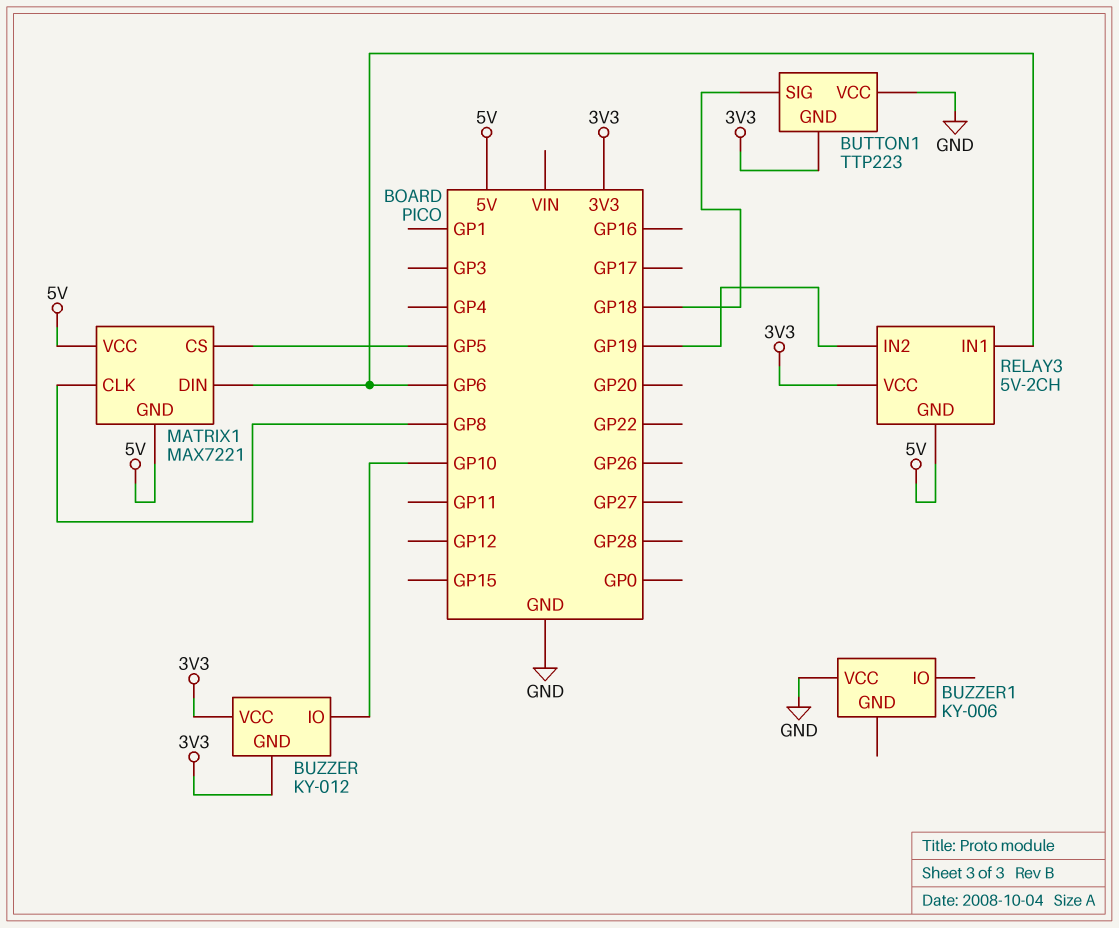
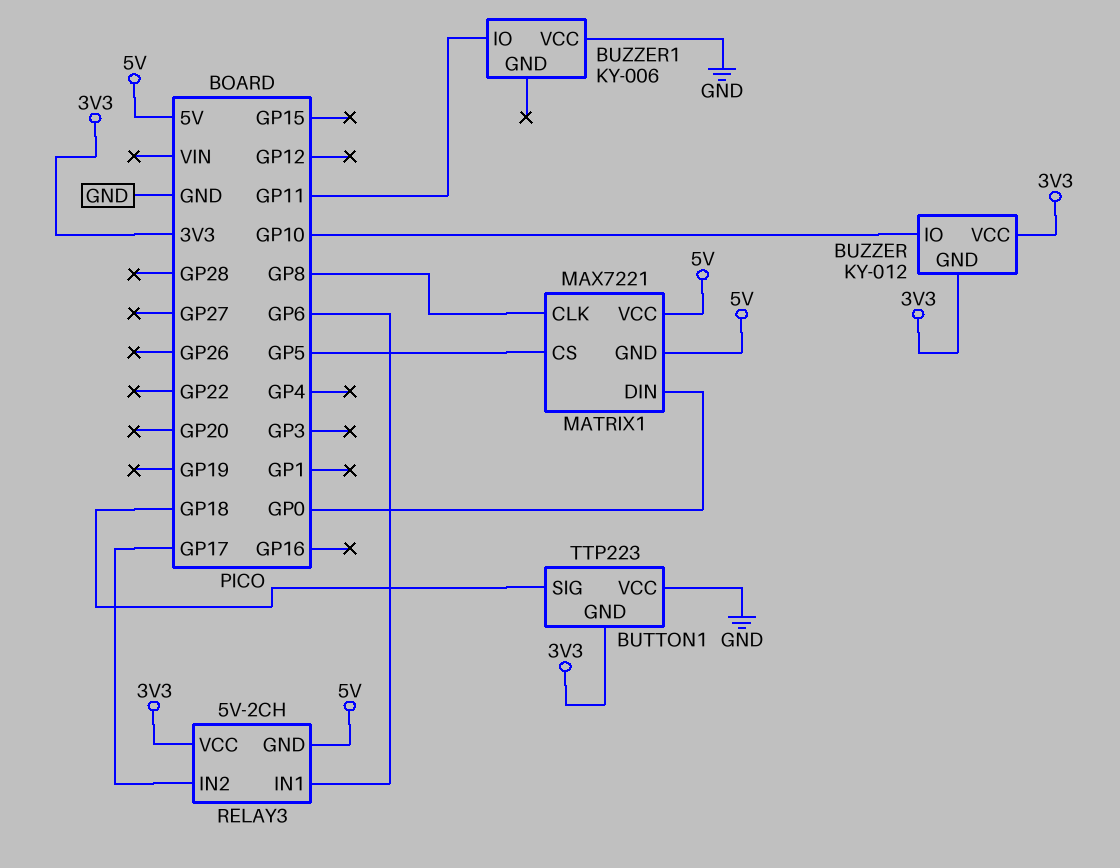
BUZZER1 pin IO: none -> GP11
MATRIX1 pin DIN: GP6 -> GP0
RELAY3 pin IN2: GP19 -> GP17

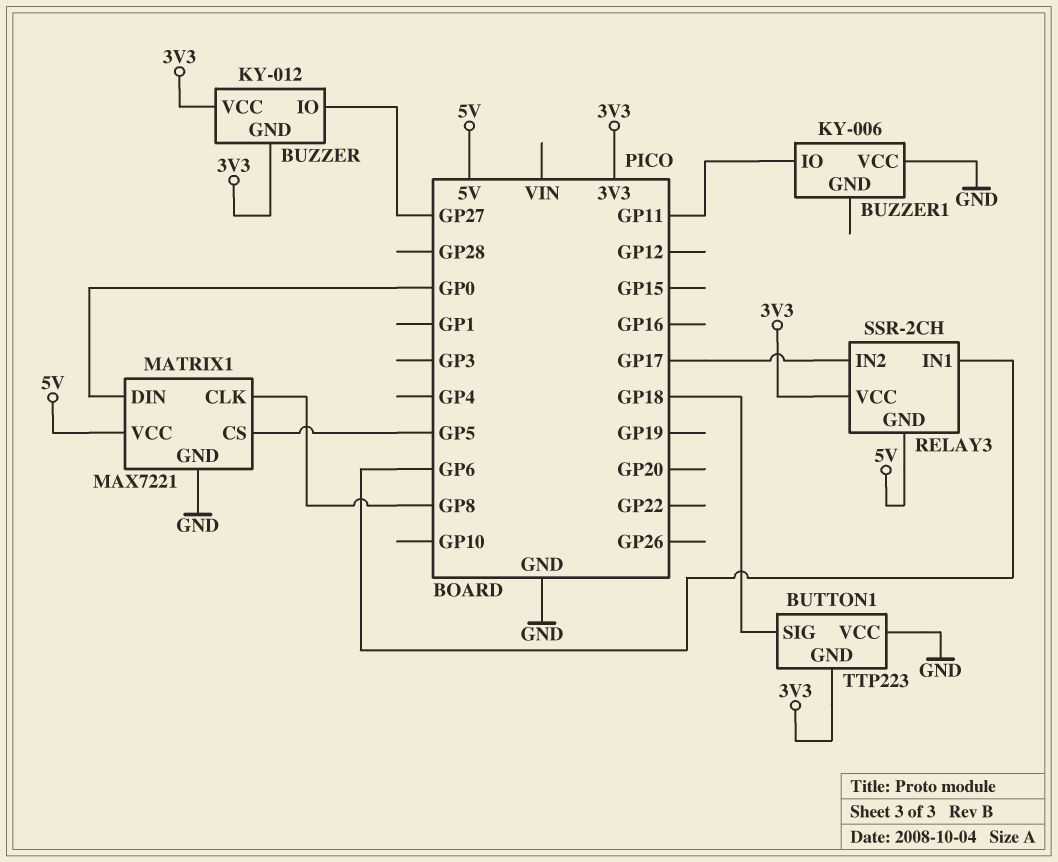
BUZZER pin IO: GP10 -> GP27
MATRIX1 pin GND: 5V -> GND
RELAY3: 5V-2CH -> SSR-2CH

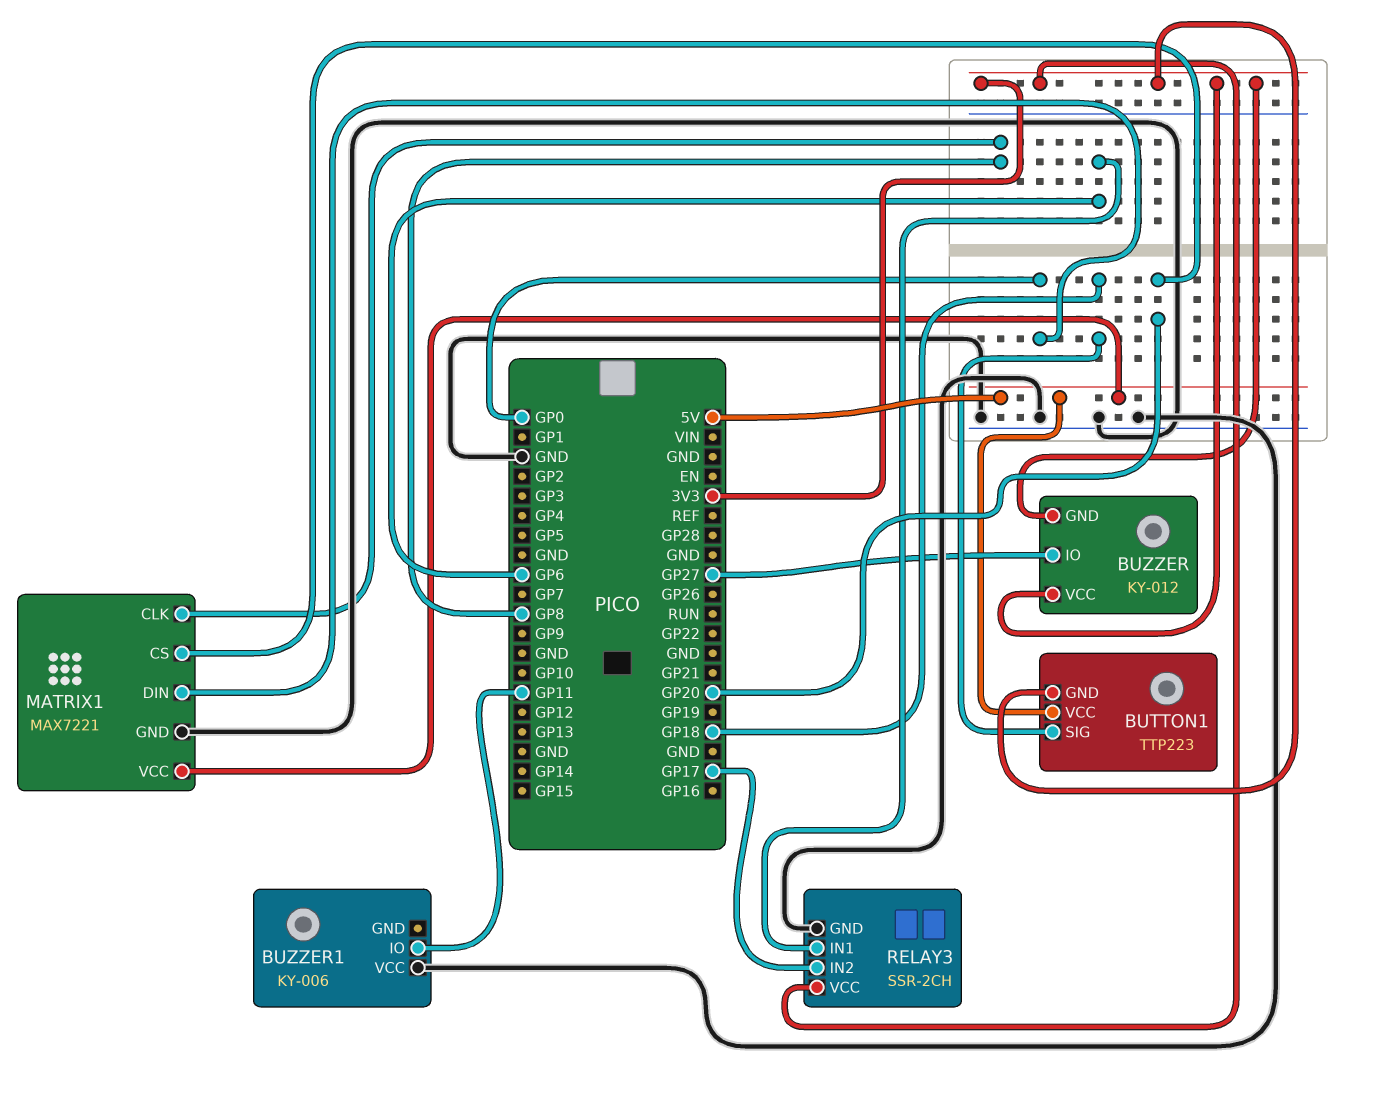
BUTTON1 pin VCC: GND -> 5V
MATRIX1 pin CS: GP5 -> GP20
RELAY3 pin GND: 5V -> GND

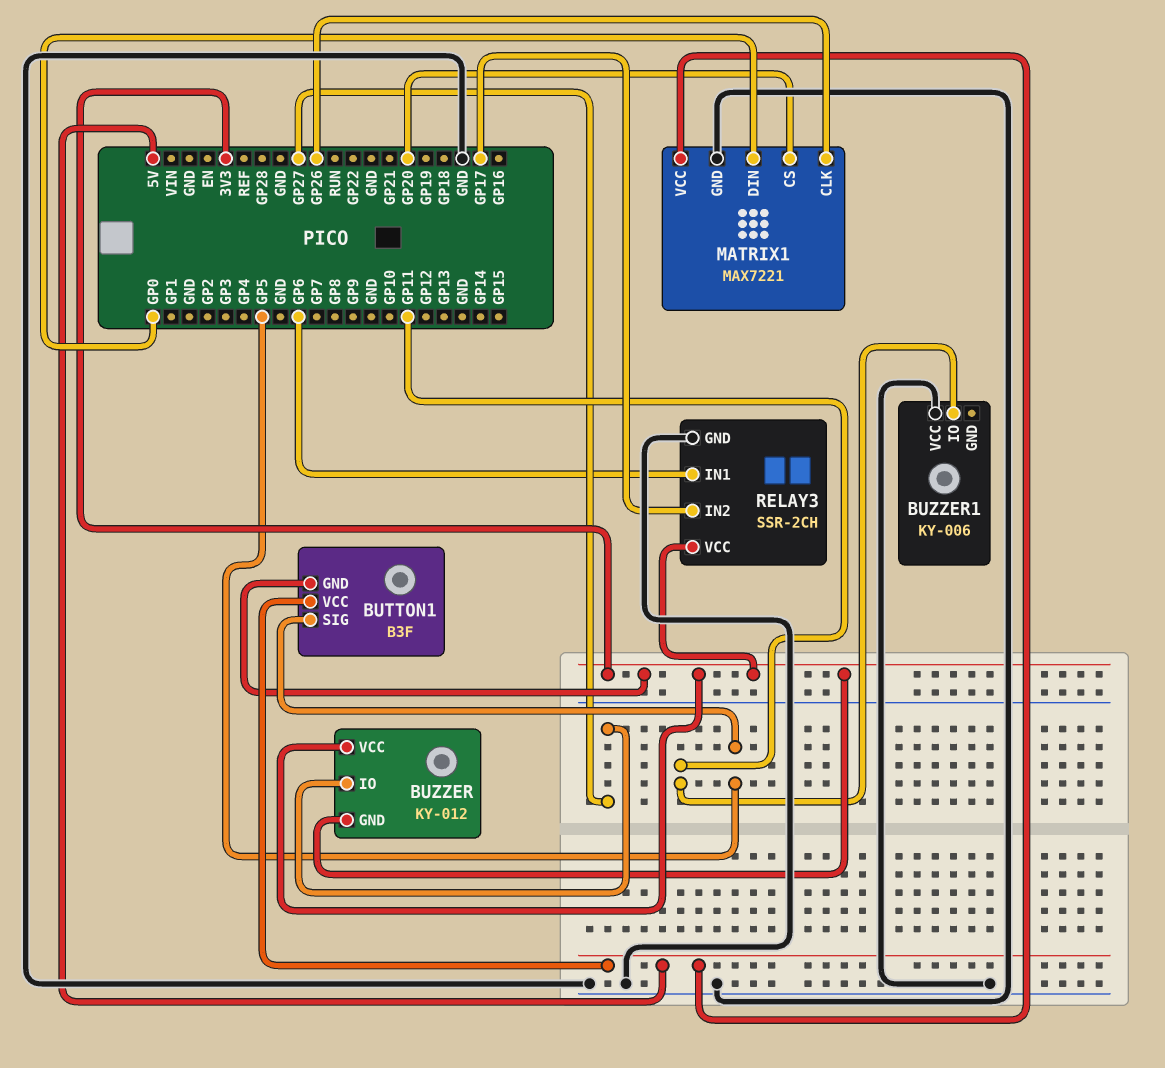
BUTTON1: TTP223 -> B3F
BUTTON1 pin SIG: GP18 -> GP5
MATRIX1 pin CLK: GP8 -> GP26

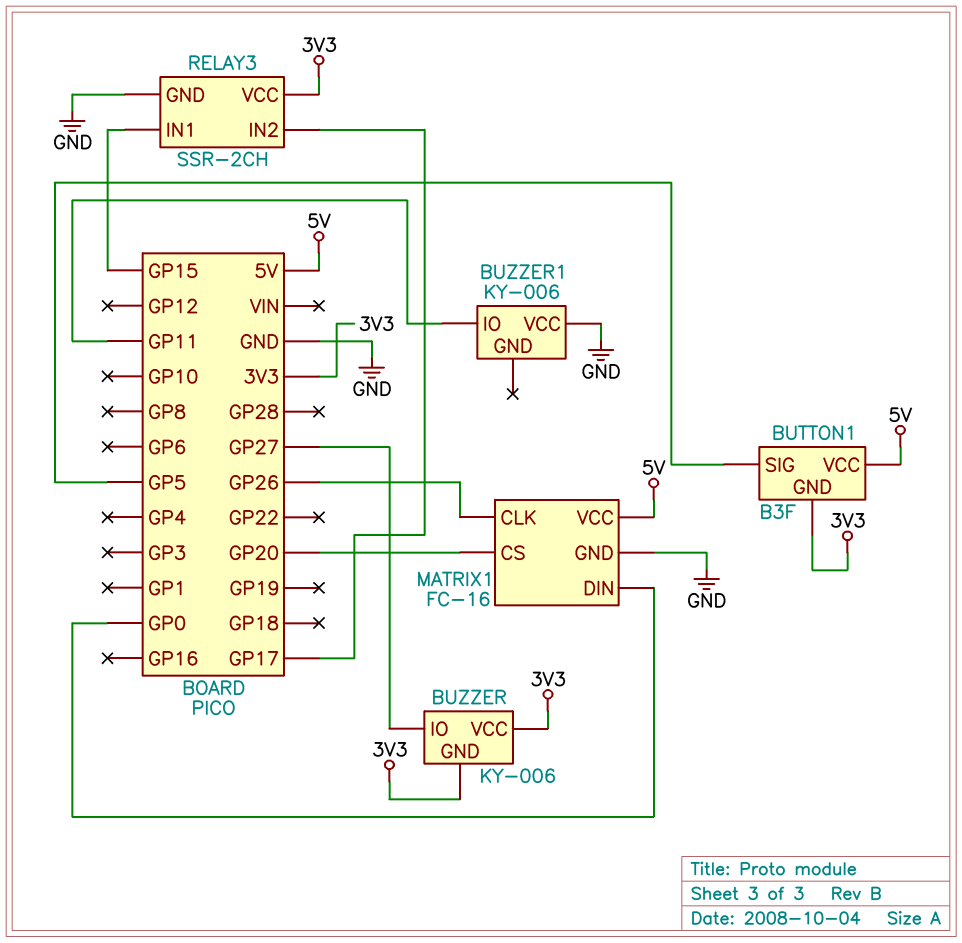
BUZZER: KY-012 -> KY-006
MATRIX1: MAX7221 -> FC-16
RELAY3 pin IN1: GP6 -> GP15

